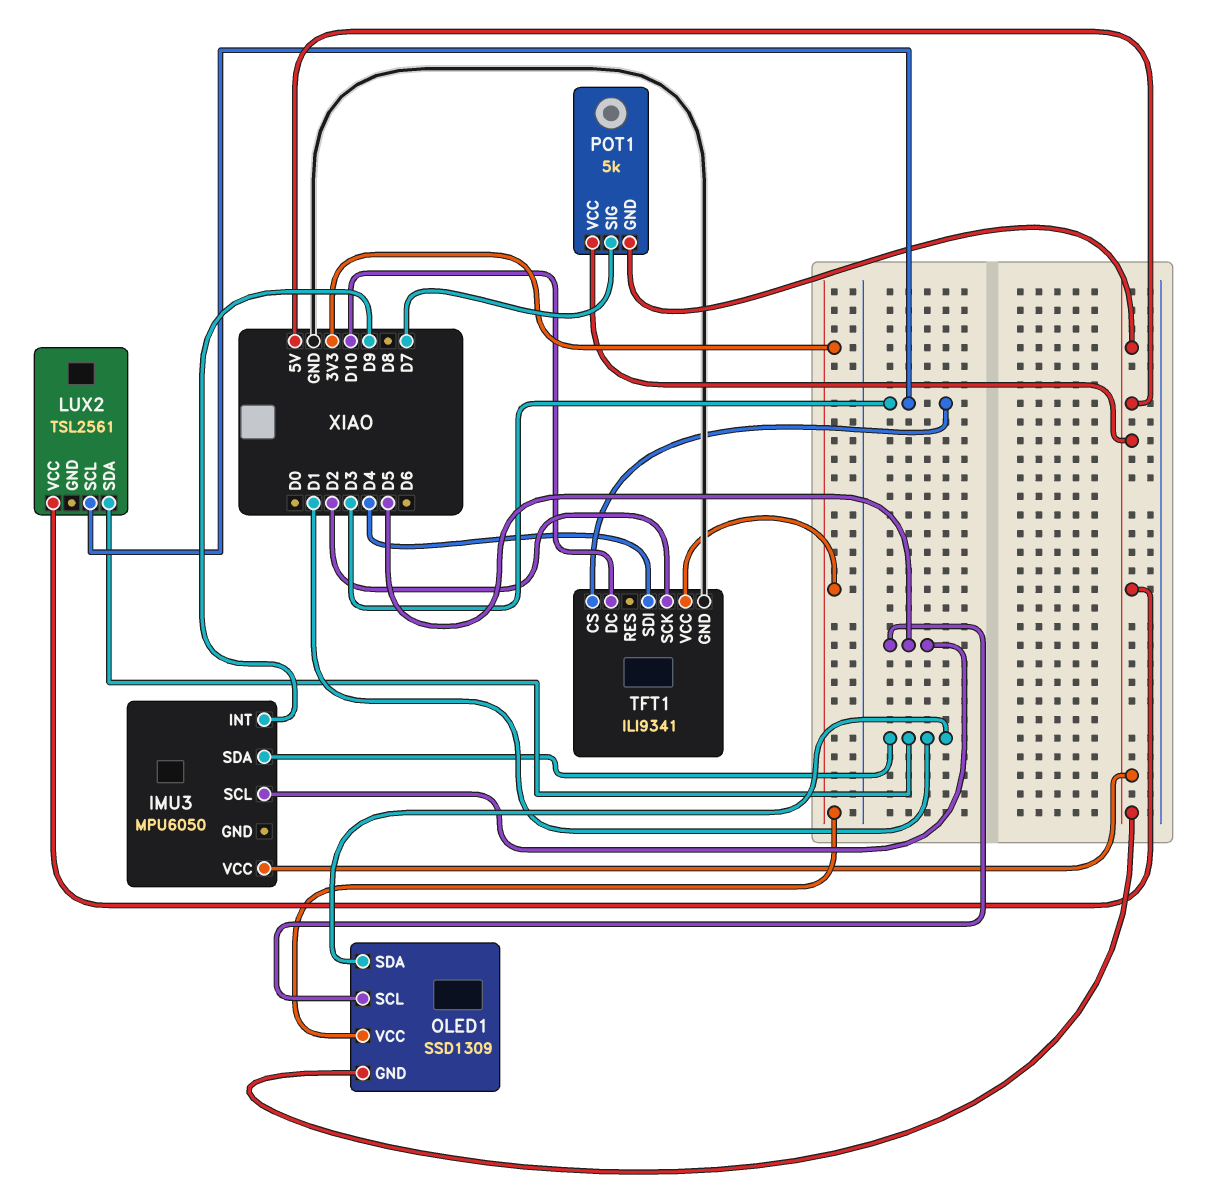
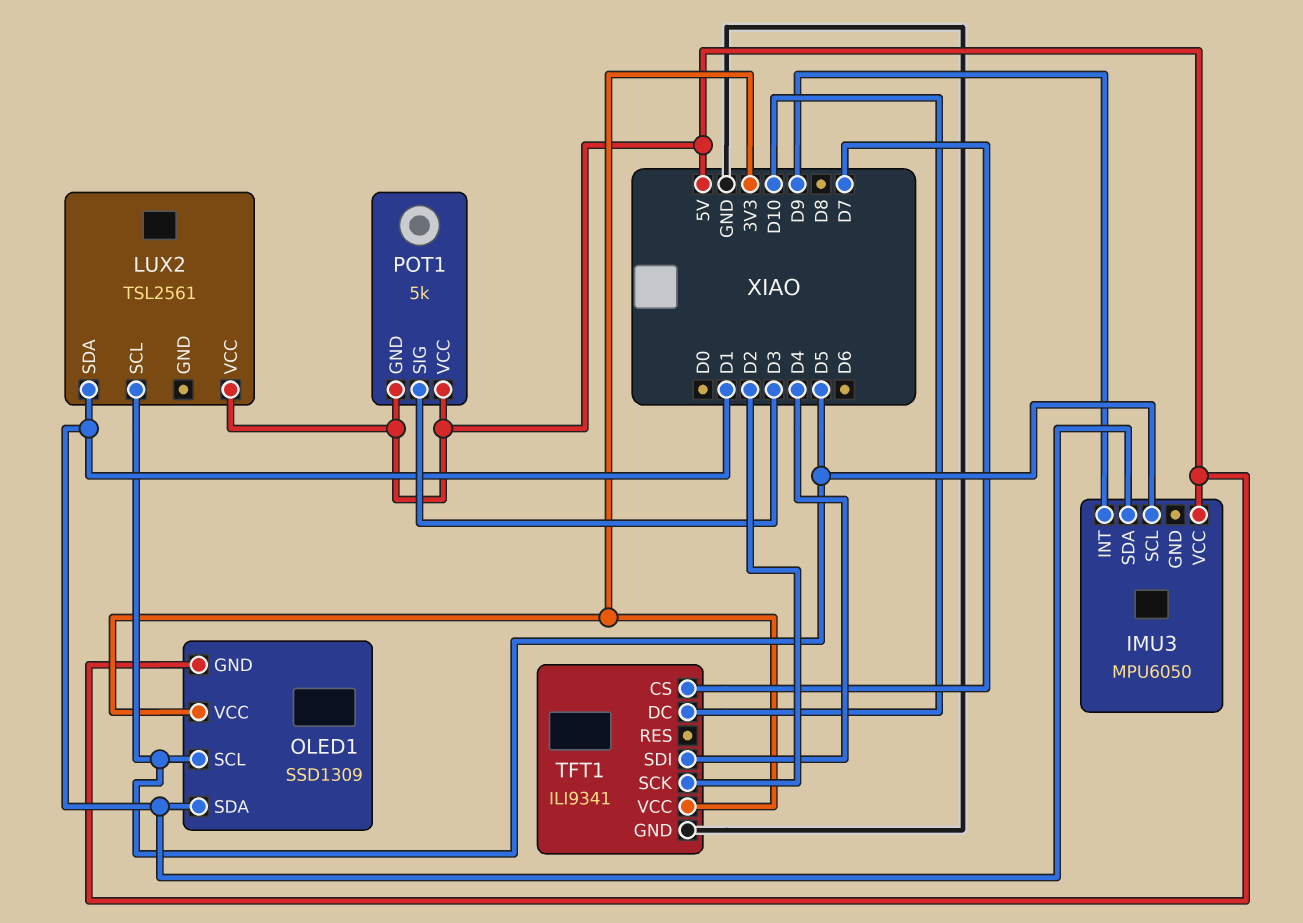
LUX2 pin SCL: D3 -> D5
POT1 pin SIG: D7 -> D3
TFT1 pin CS: D3 -> D7

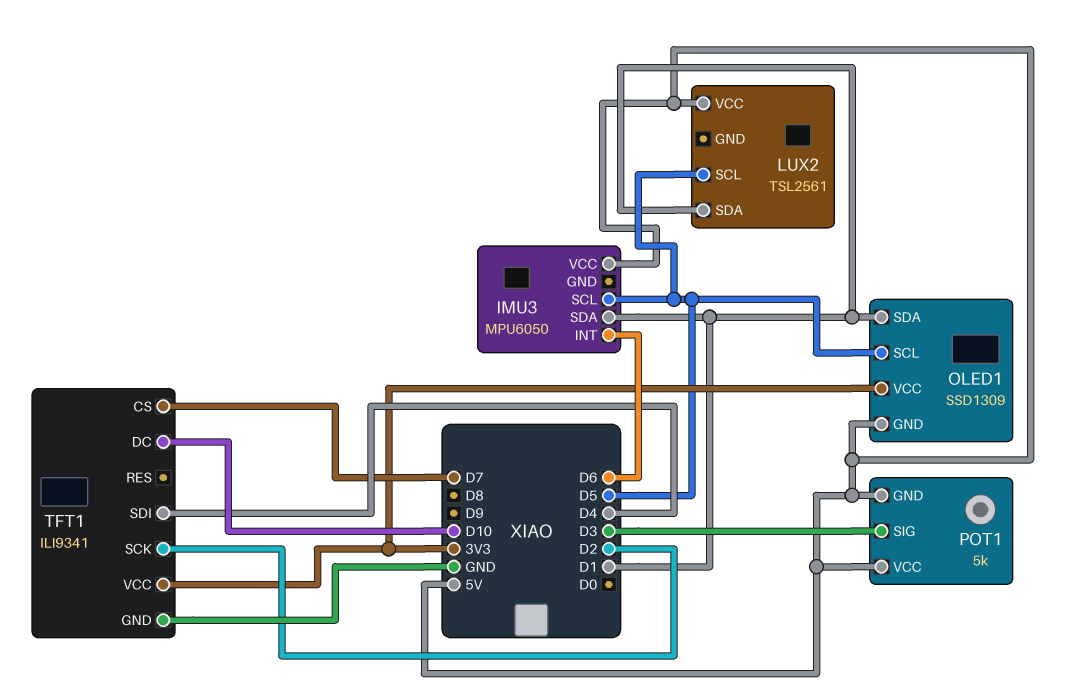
IMU3 pin INT: D9 -> D6

